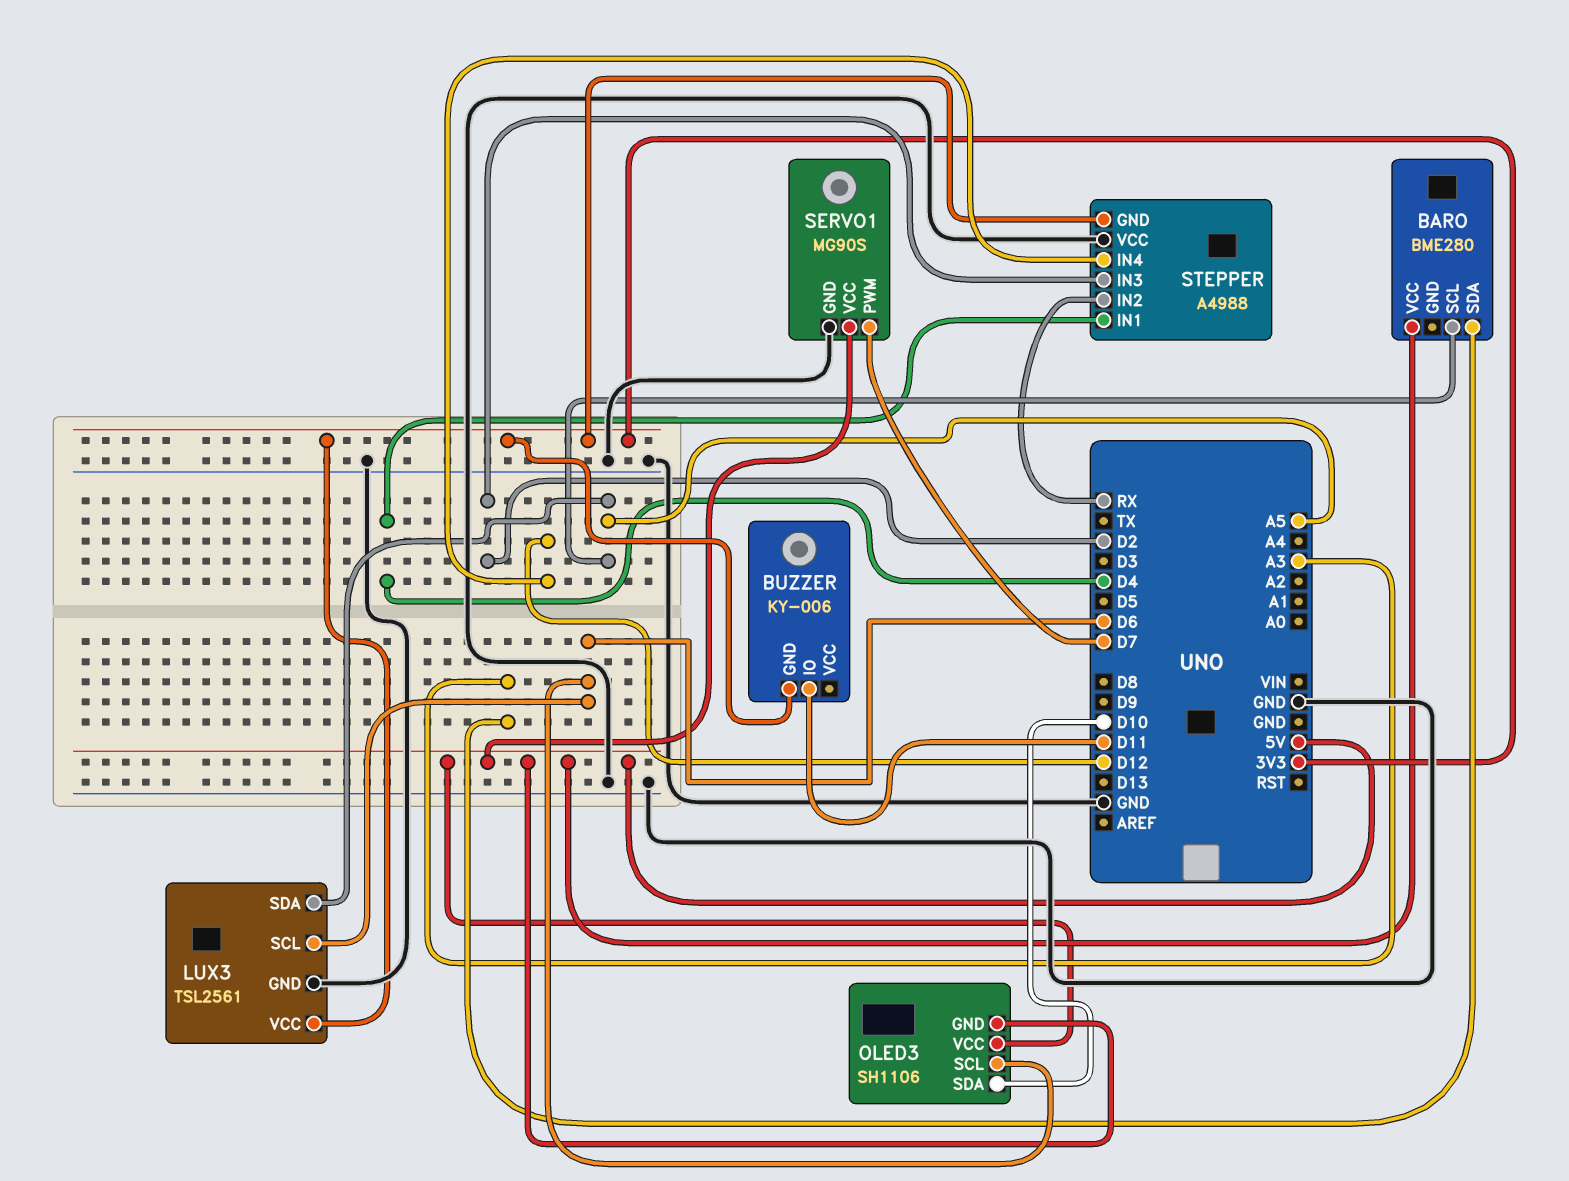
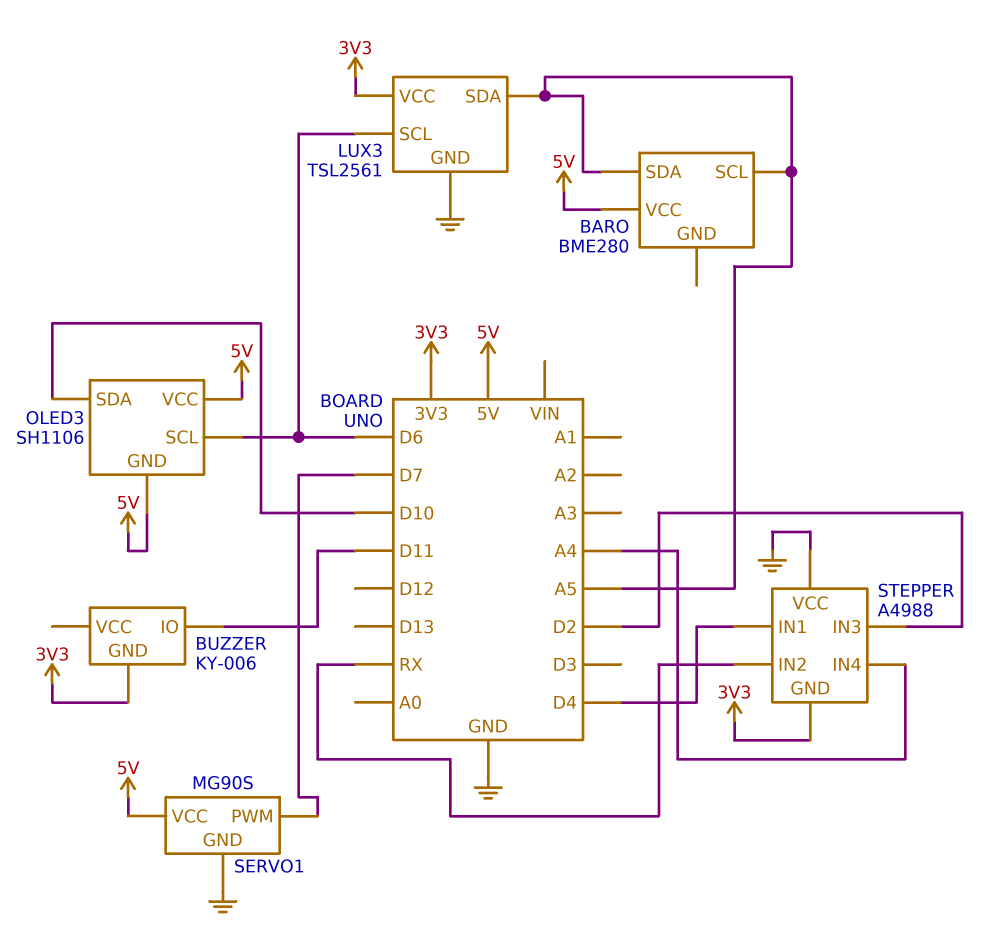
BARO pin SDA: A3 -> A5
STEPPER pin IN4: D12 -> A4

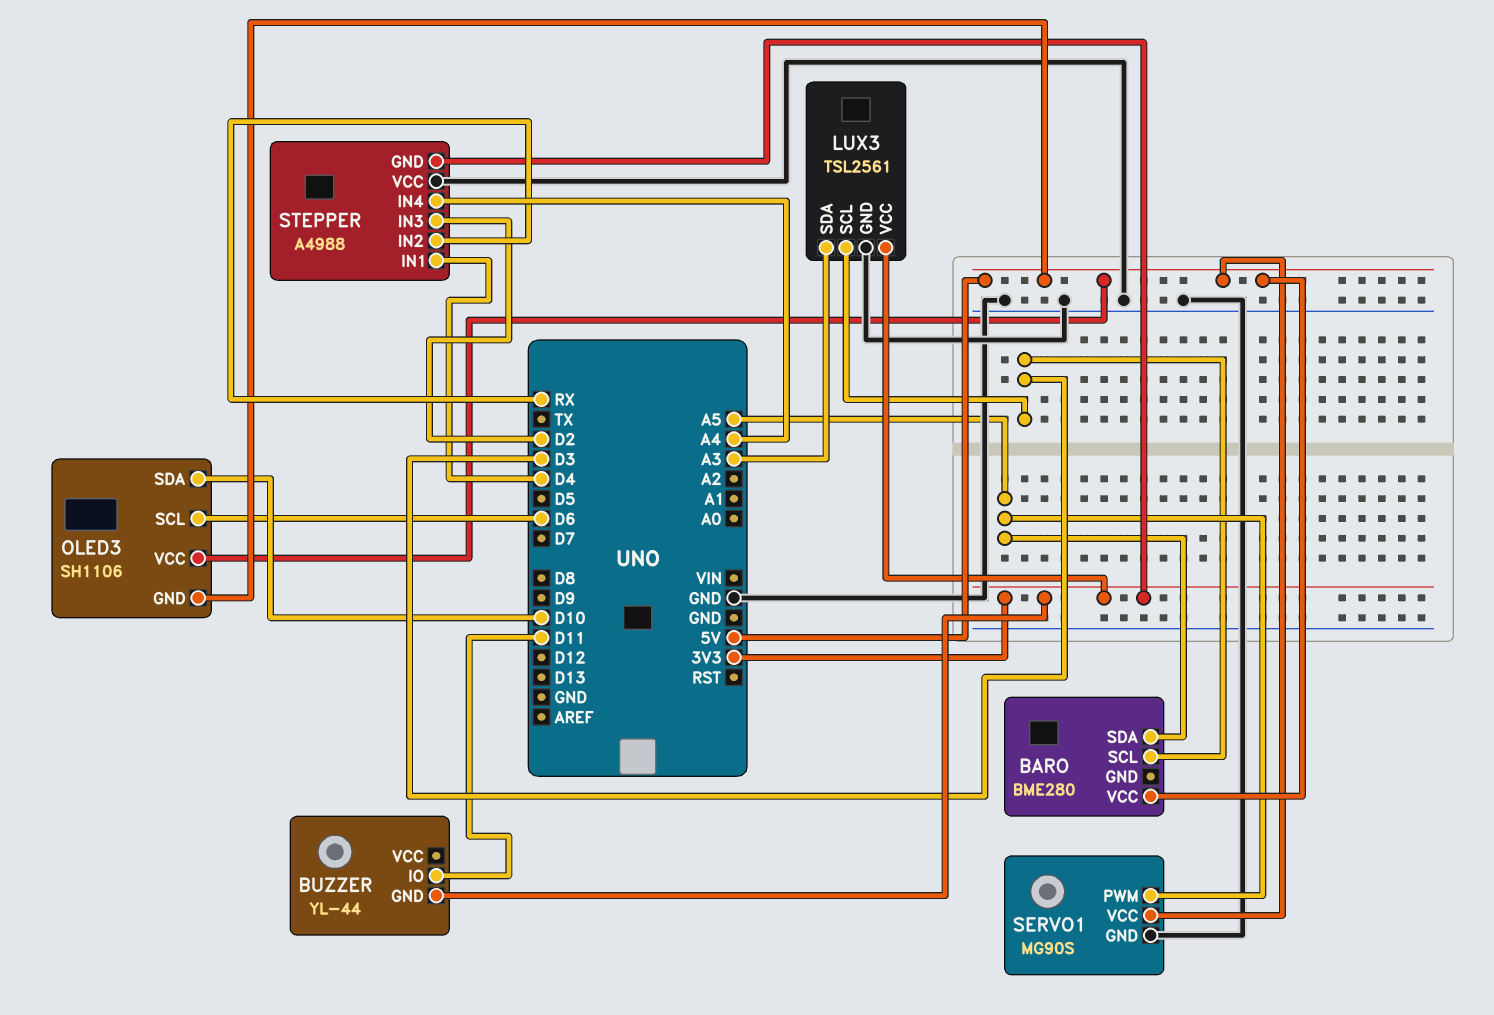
BARO pin SCL: A5 -> D3
BUZZER: KY-006 -> YL-44
LUX3 pin SCL: D6 -> D3
LUX3 pin SDA: A5 -> A3
SERVO1 pin PWM: D7 -> A5

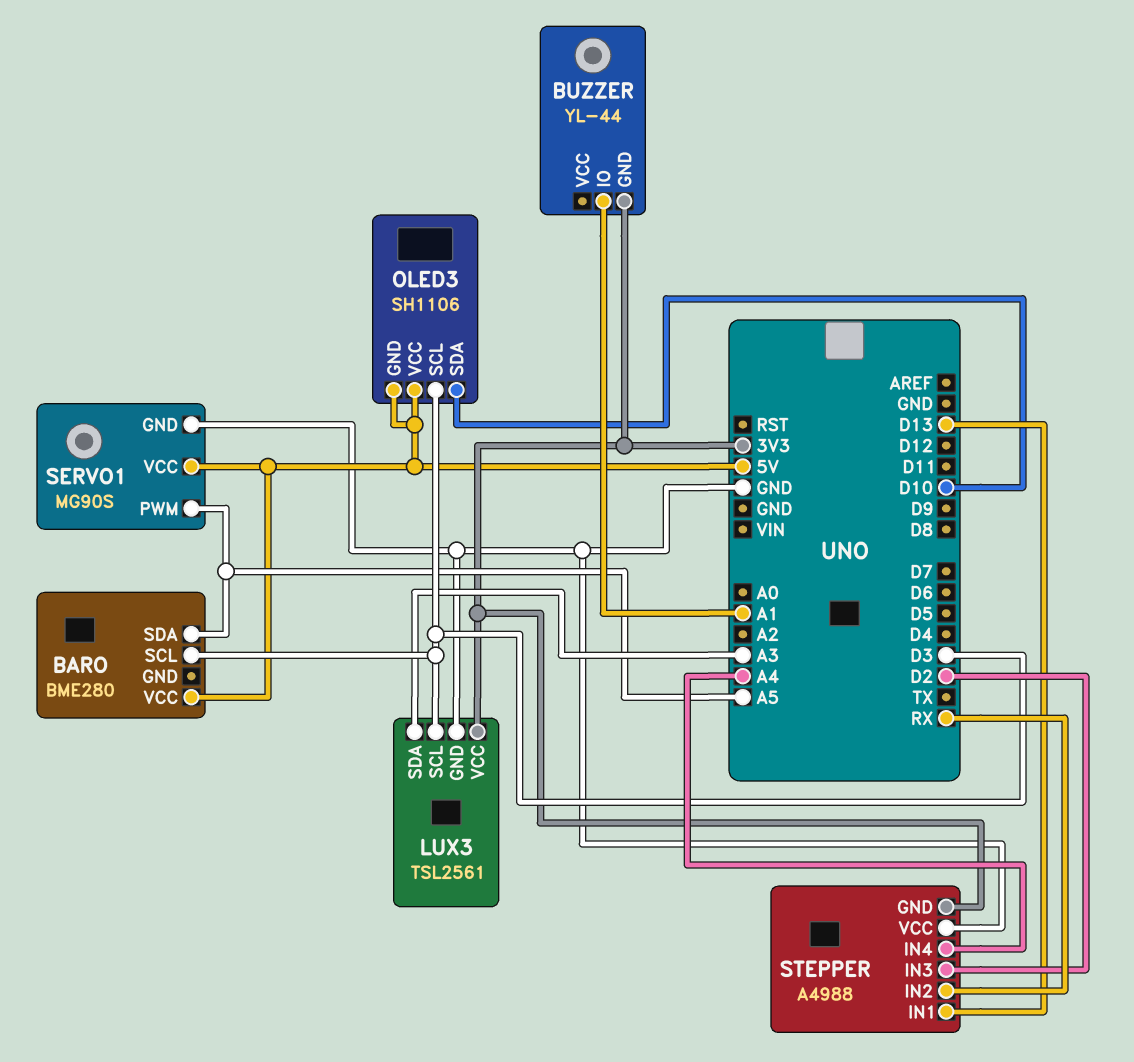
BUZZER pin IO: D11 -> A1
OLED3 pin SCL: D6 -> D3
STEPPER pin IN1: D4 -> D13

